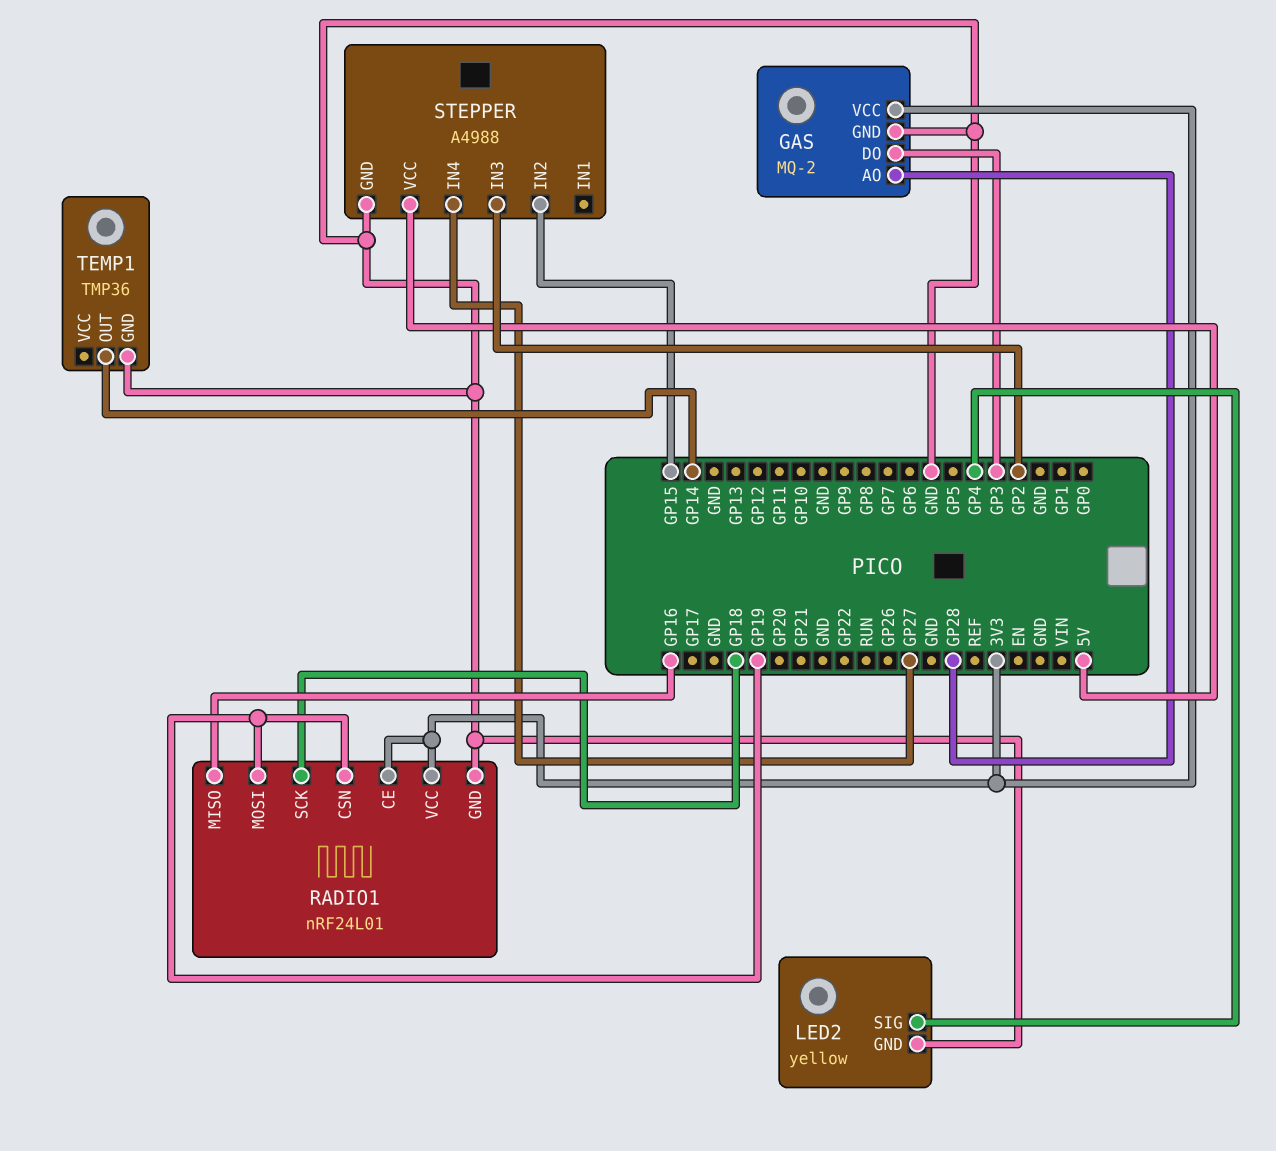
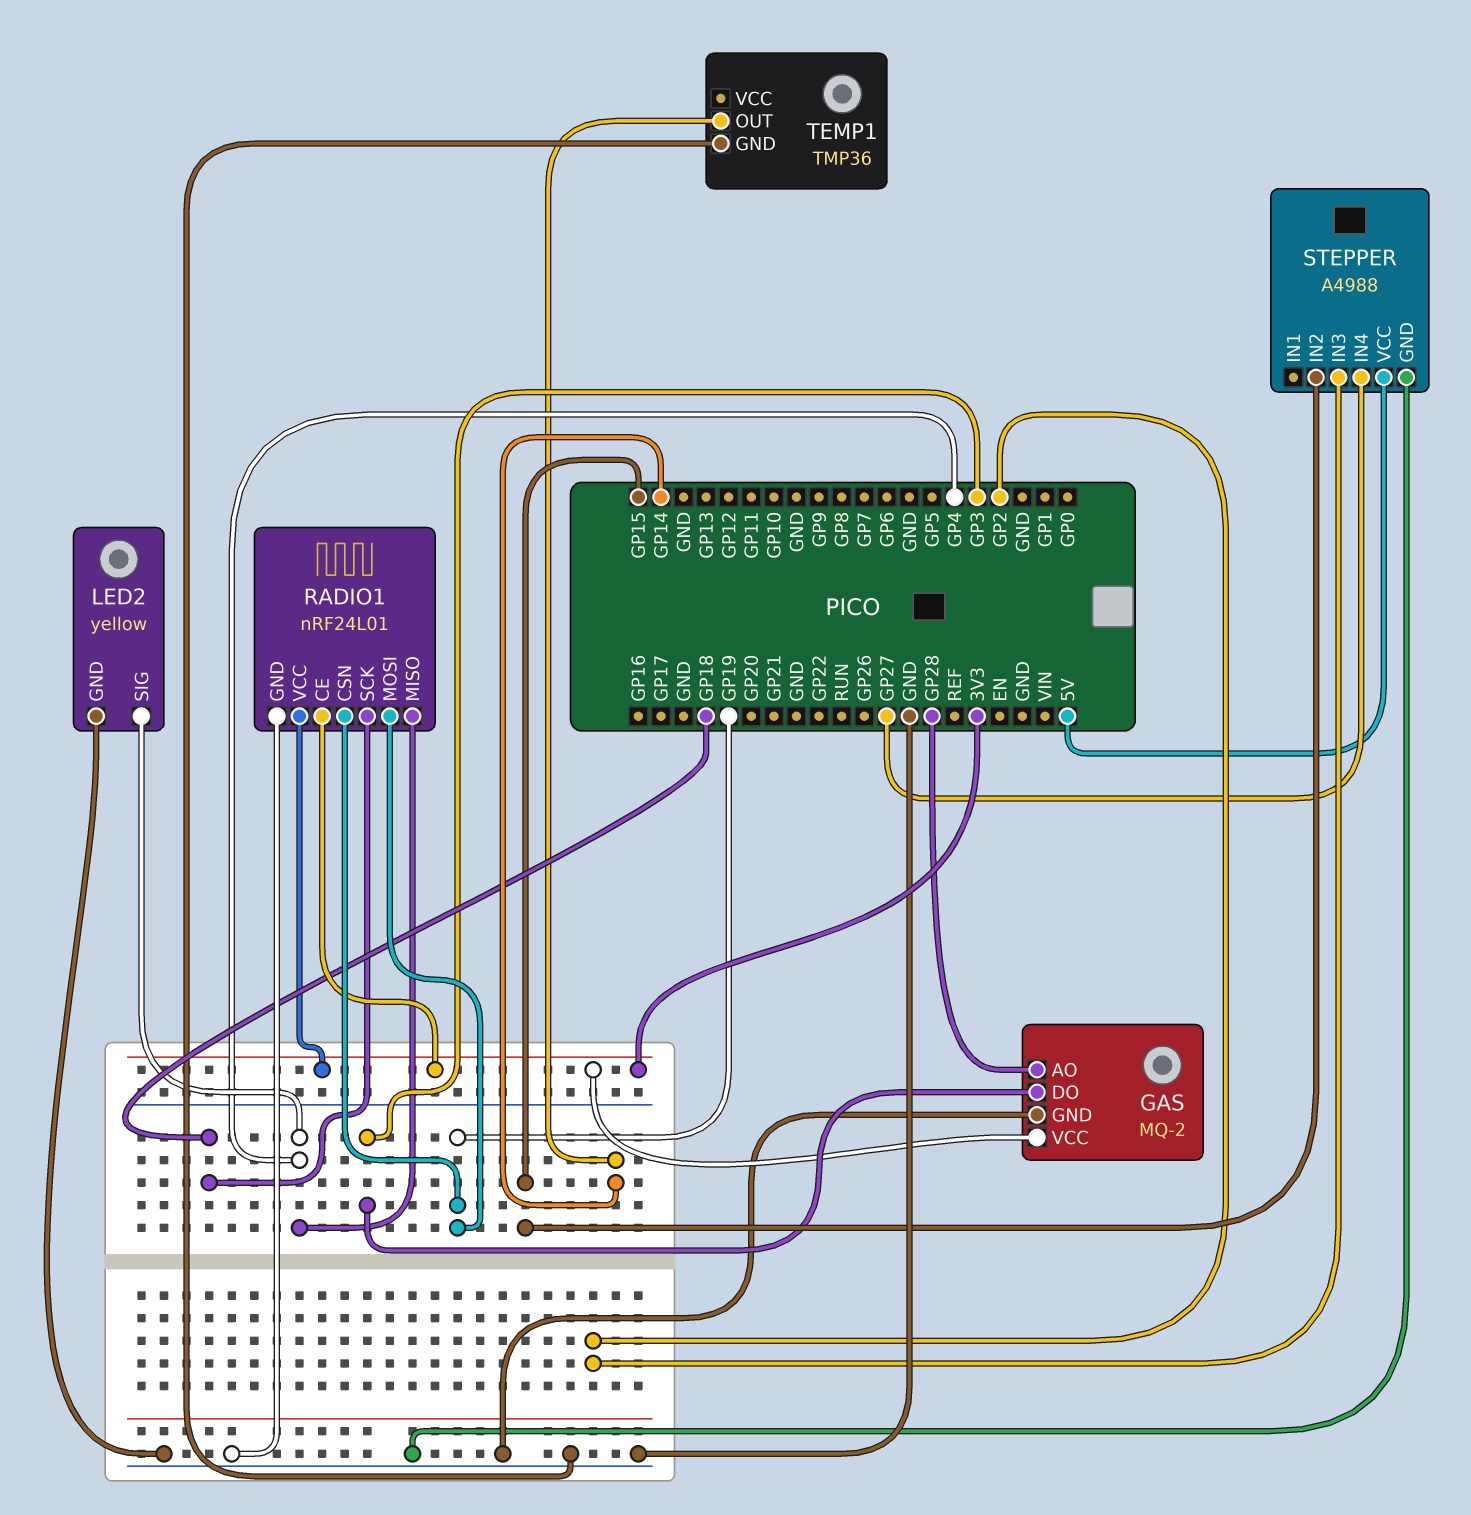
RADIO1 pin MISO: GP16 -> GP4

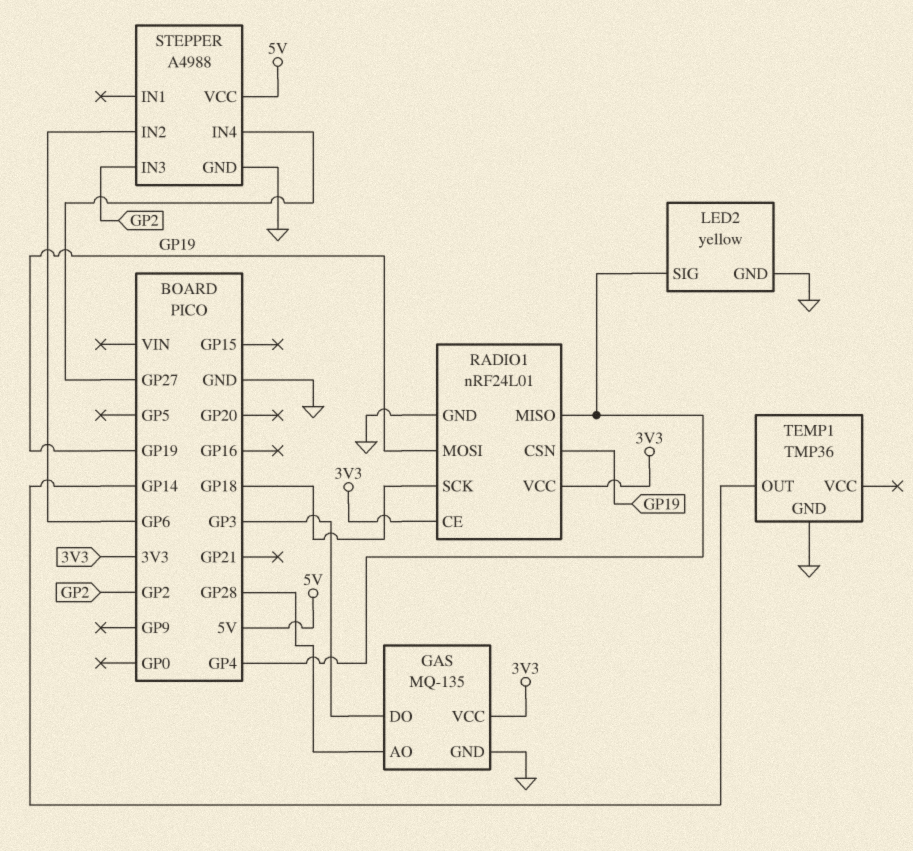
GAS: MQ-2 -> MQ-135
STEPPER pin IN2: GP15 -> GP6

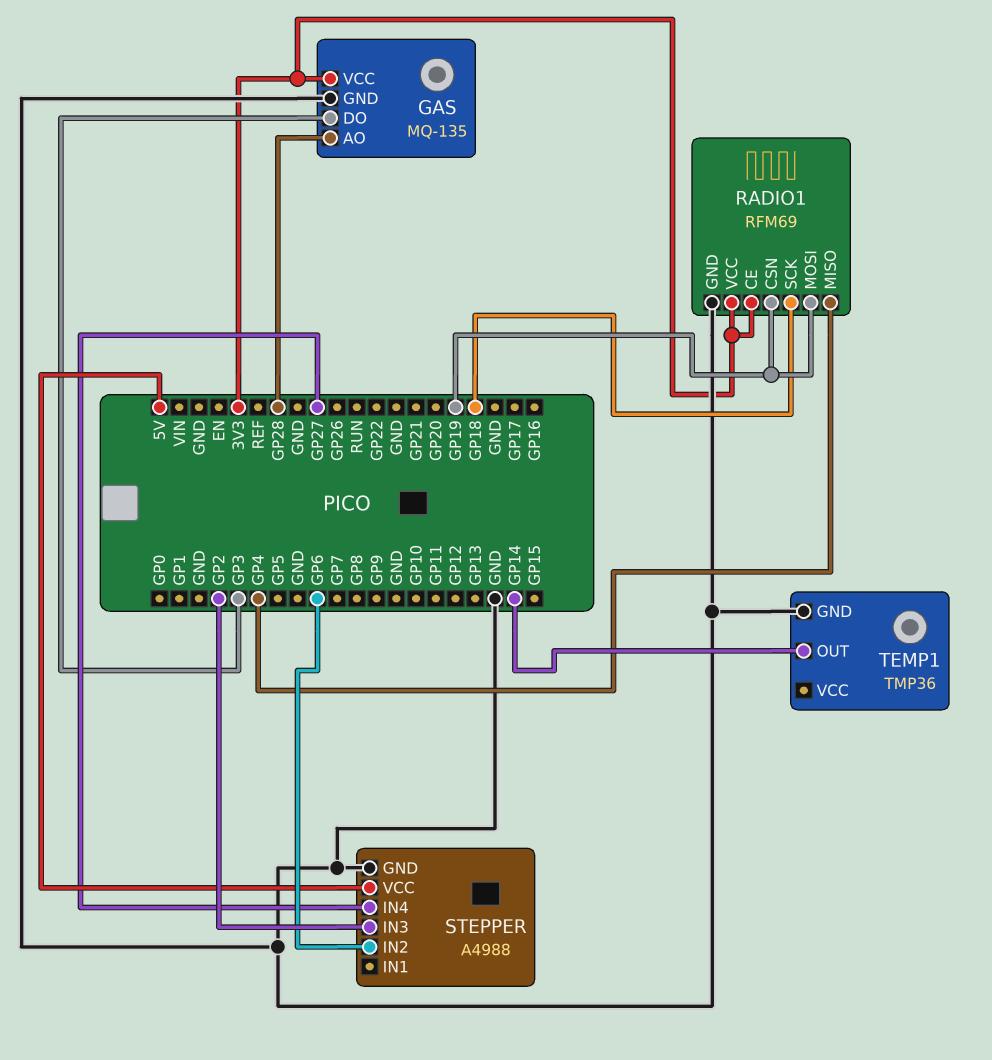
LED2: yellow -> none
LED2 pin GND: GND -> none
LED2 pin SIG: GP4 -> none
RADIO1: nRF24L01 -> RFM69

